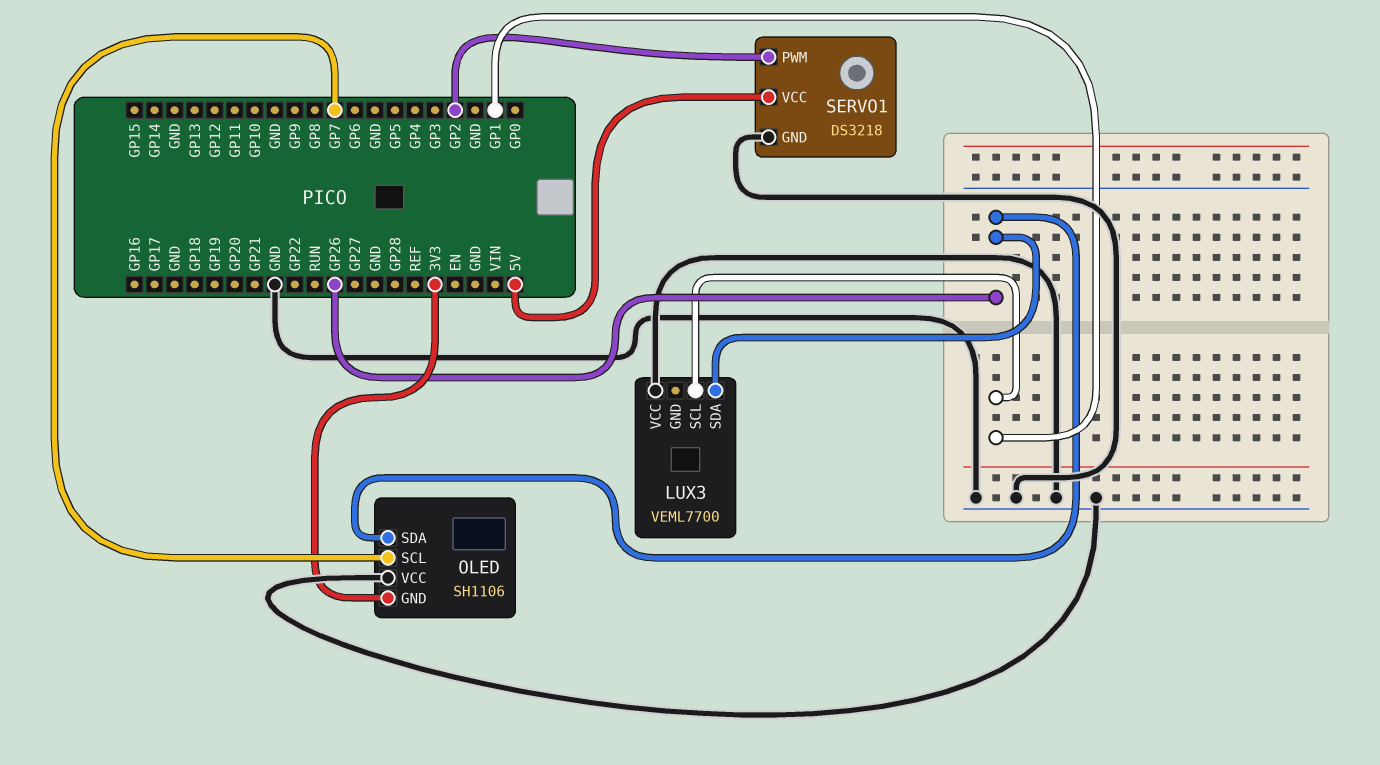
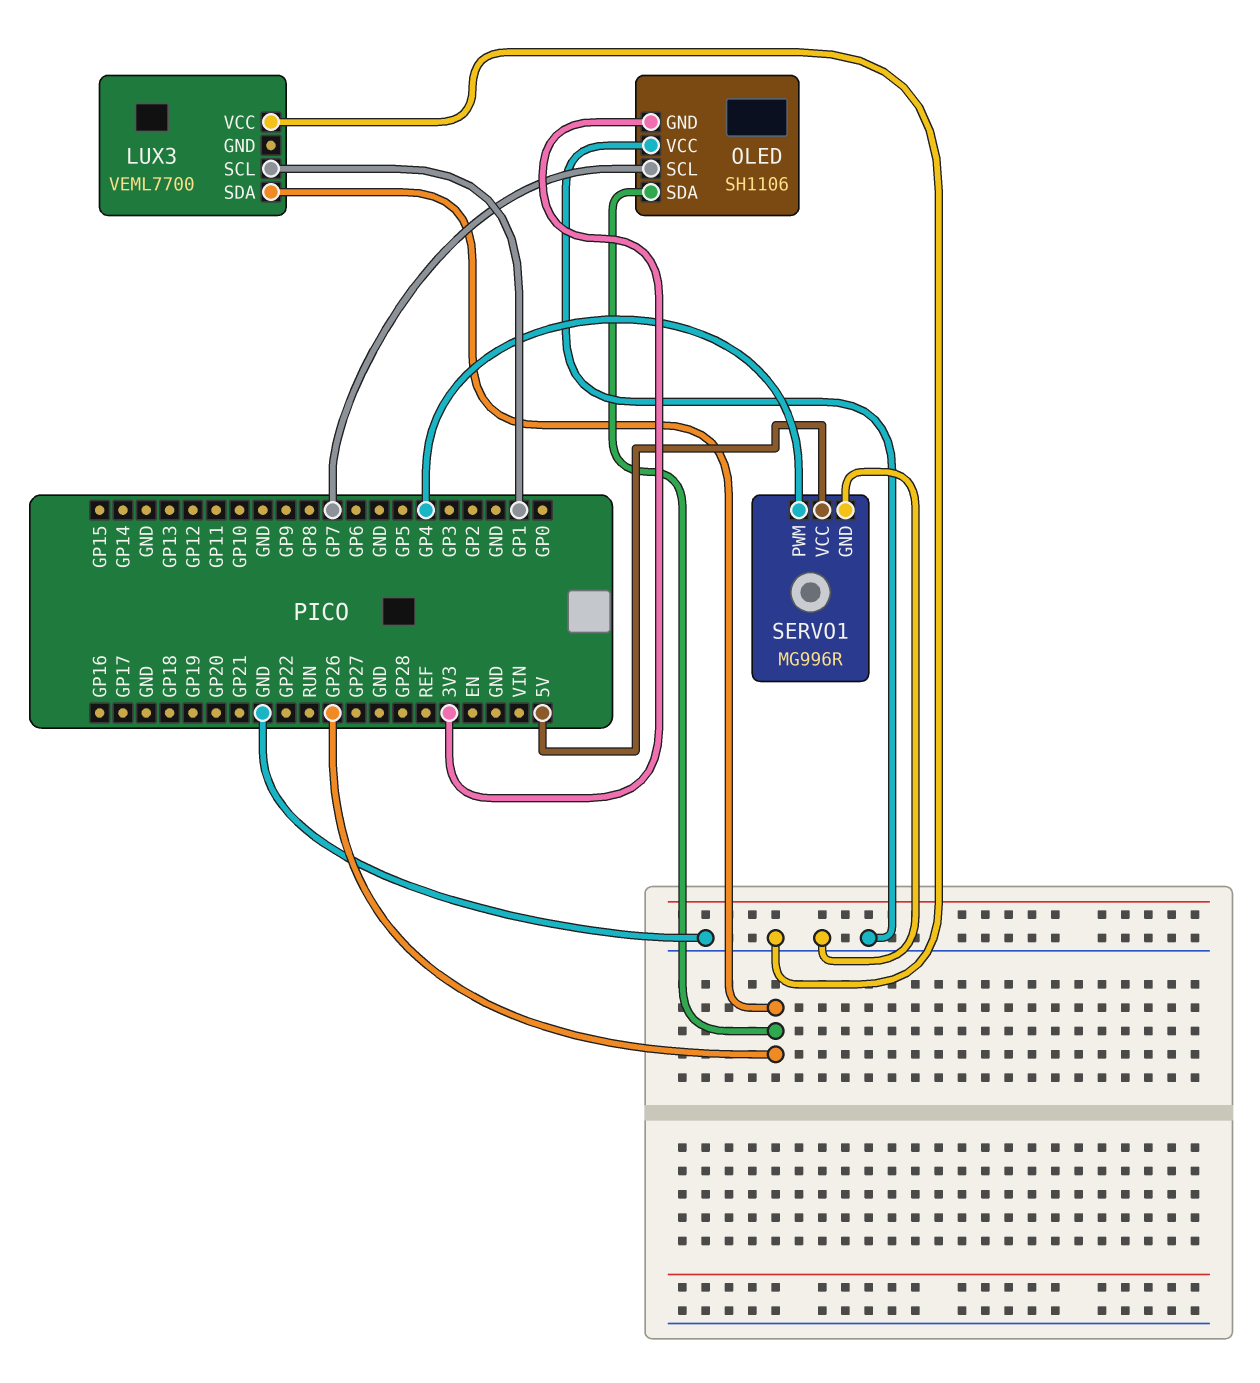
SERVO1: DS3218 -> MG996R
SERVO1 pin PWM: GP2 -> GP4

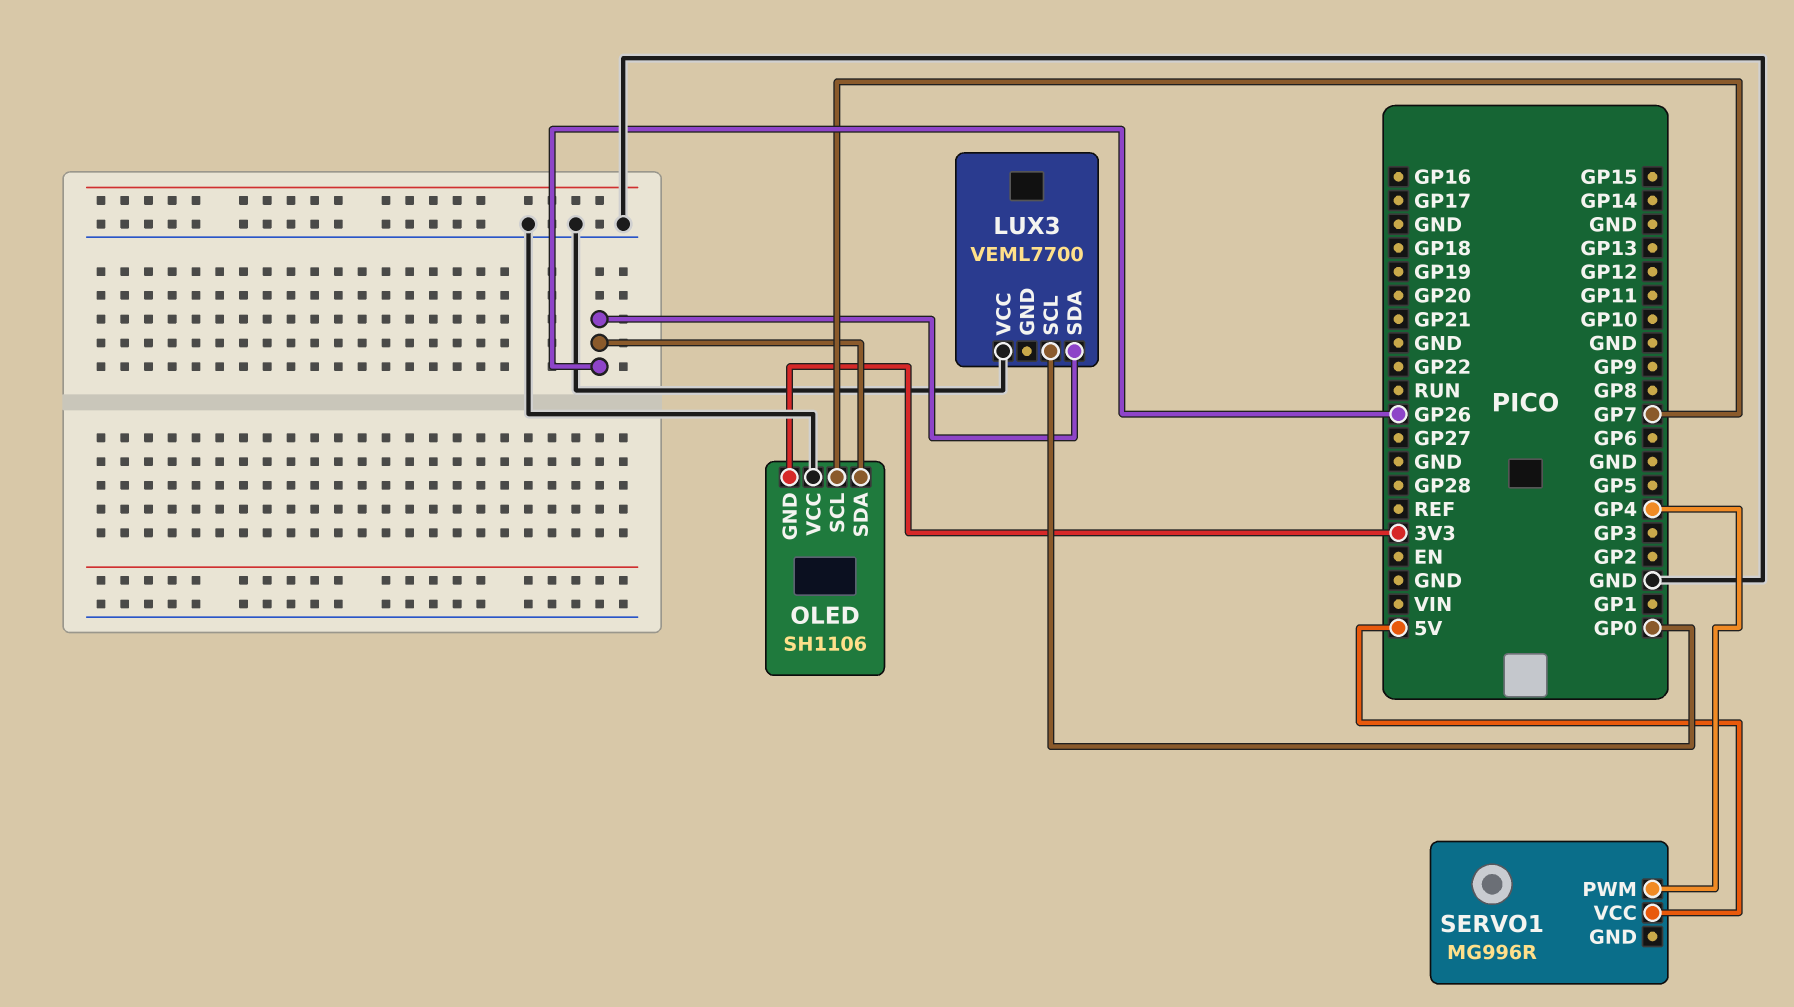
LUX3 pin SCL: GP1 -> GP0
SERVO1 pin GND: GND -> none

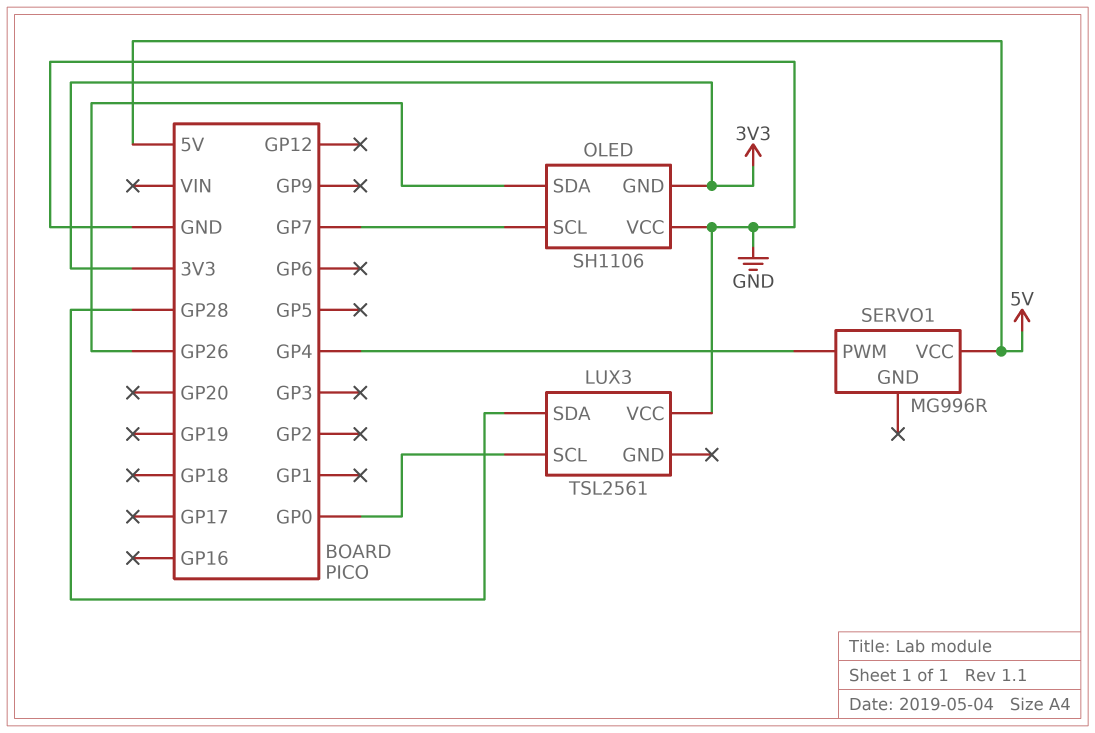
LUX3: VEML7700 -> TSL2561
LUX3 pin SDA: GP26 -> GP28

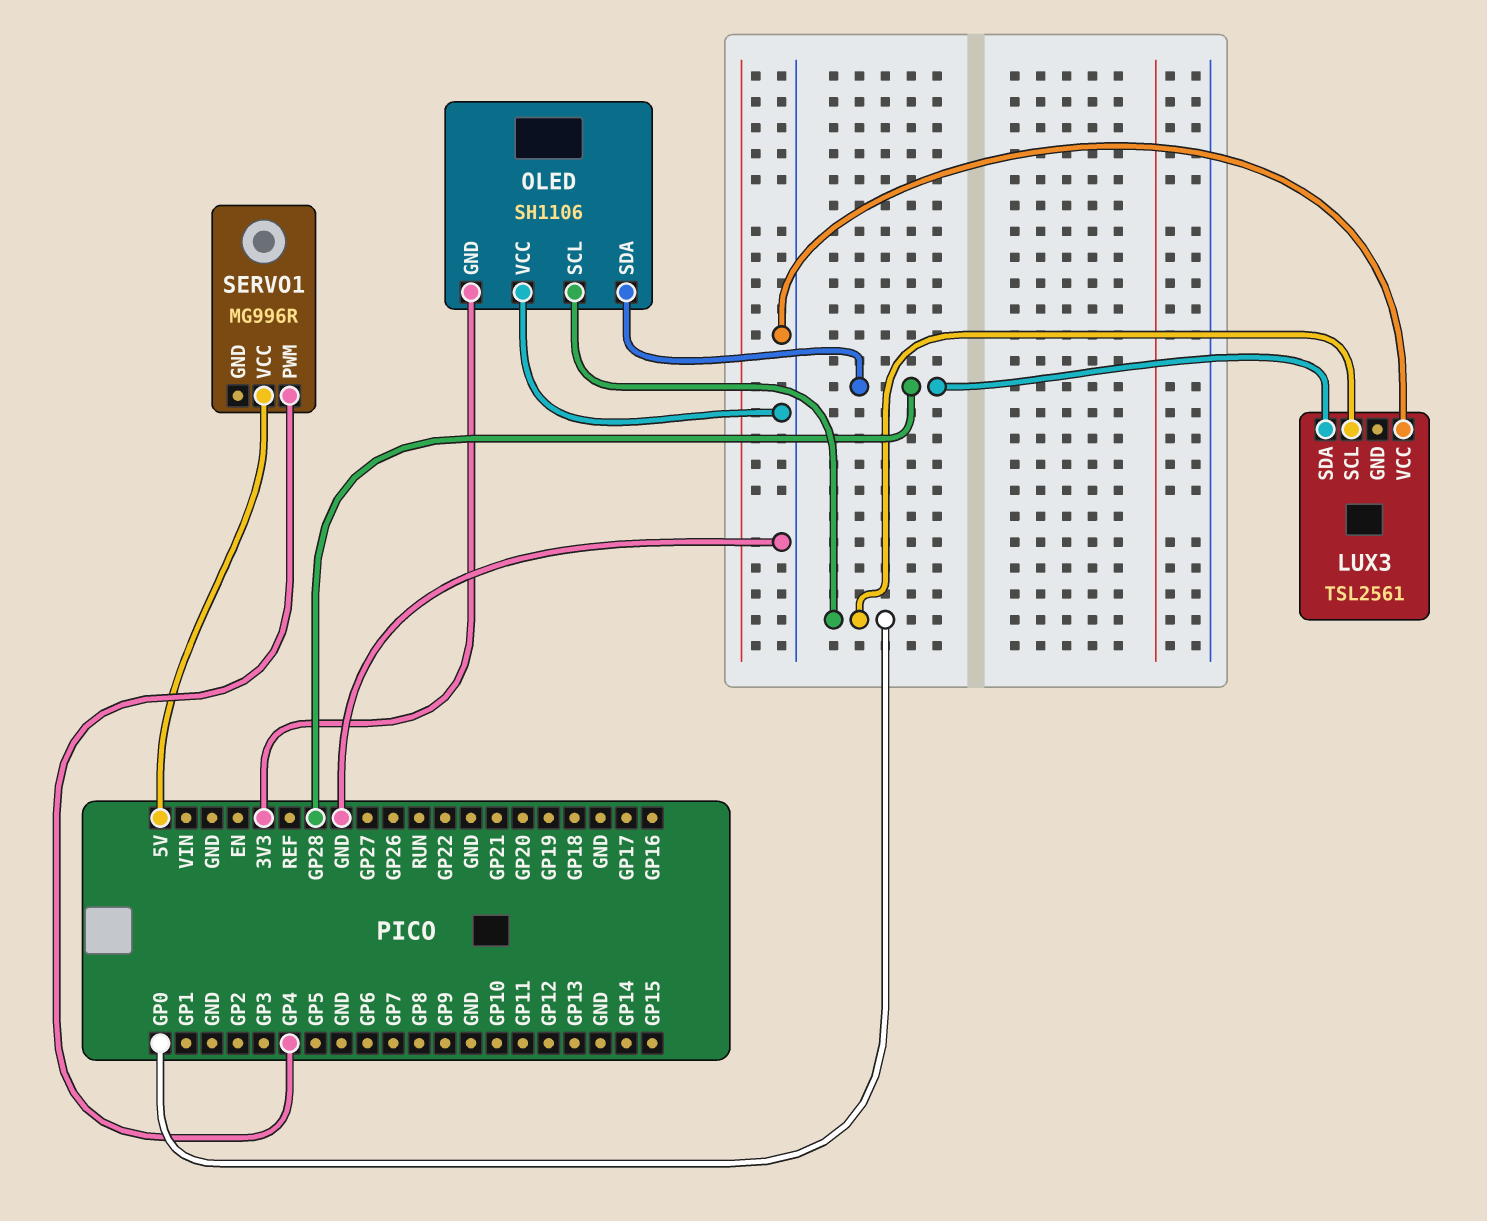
OLED pin SCL: GP7 -> GP0
OLED pin SDA: GP26 -> GP28

